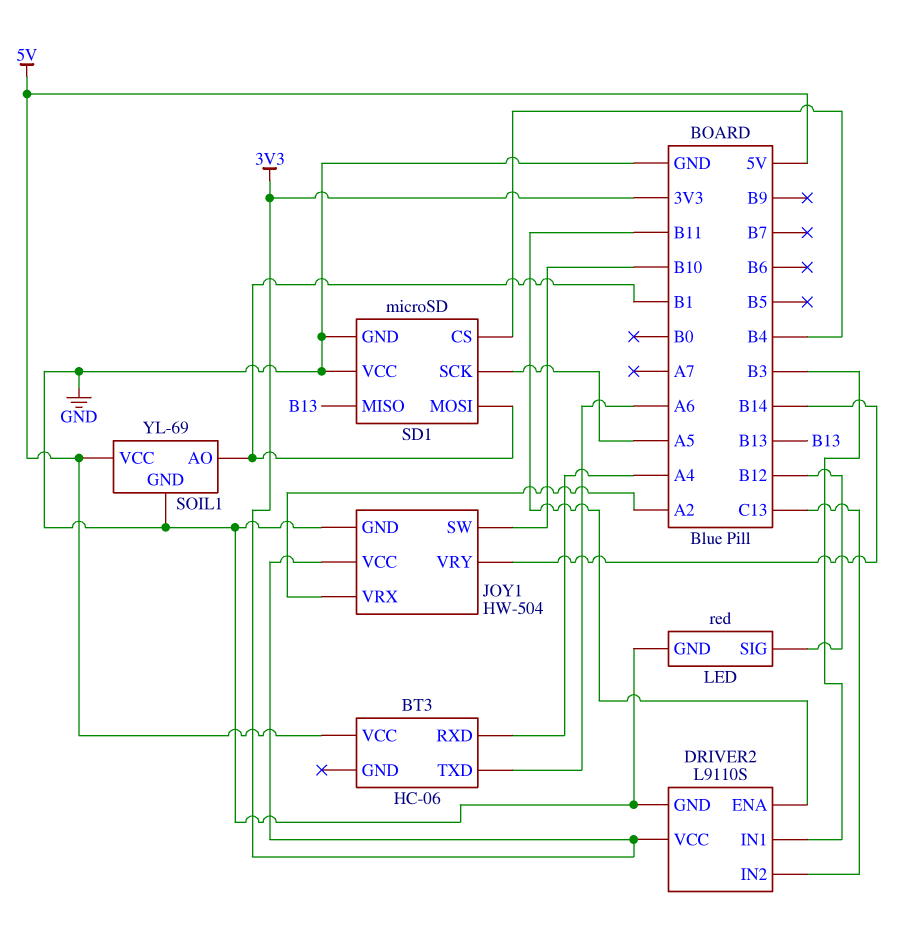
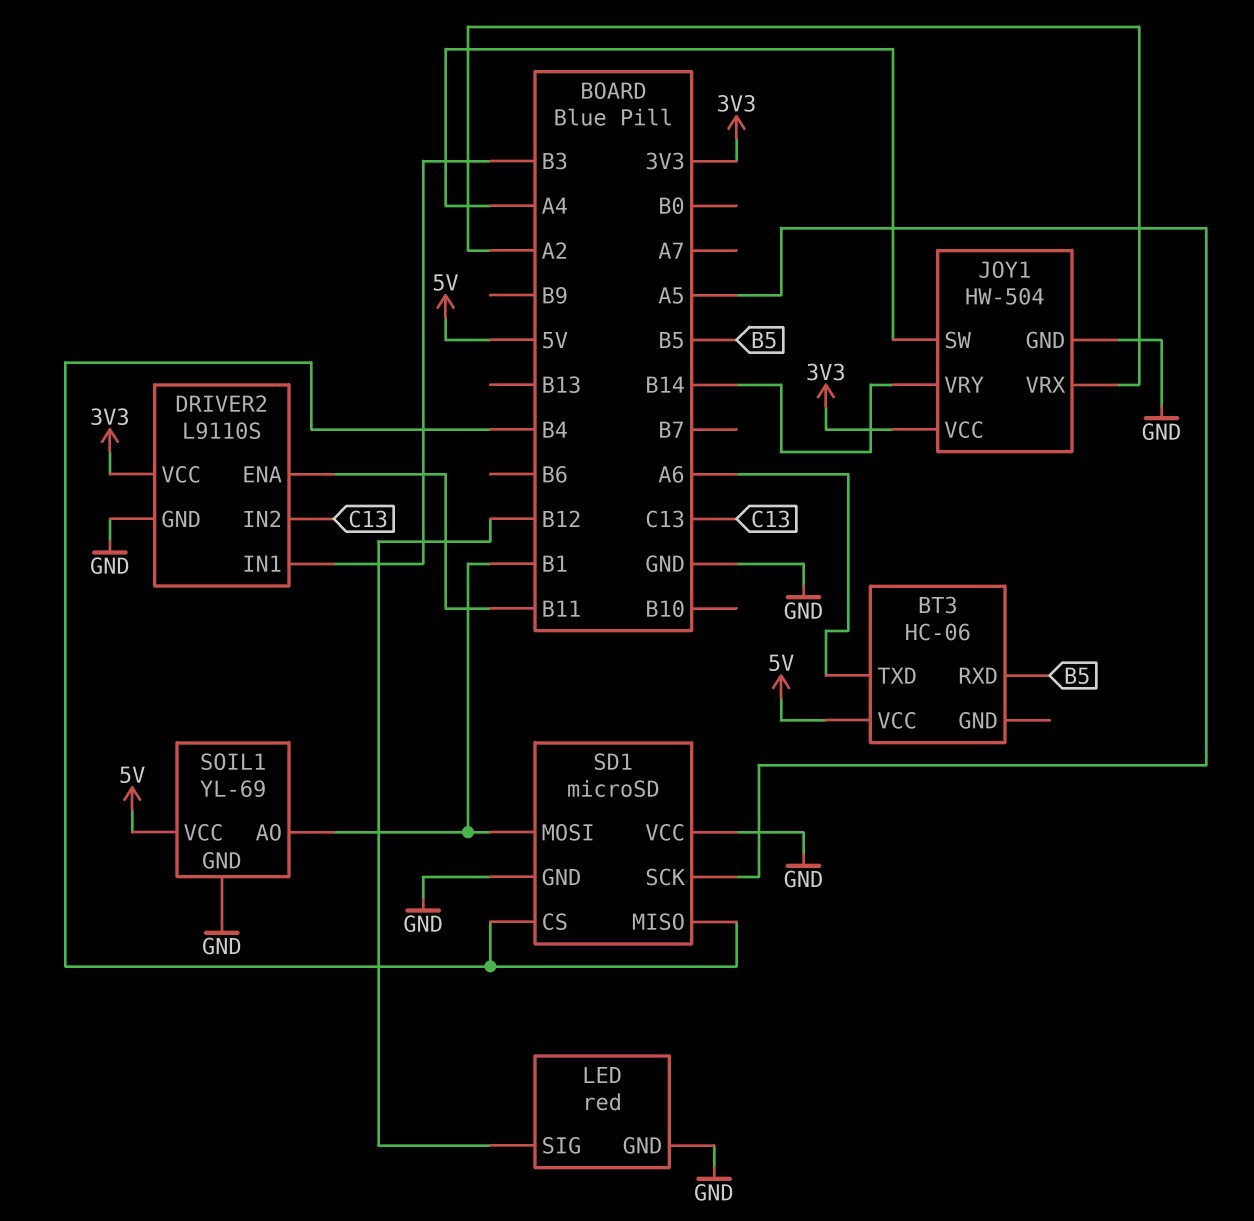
BT3 pin RXD: A4 -> B5
JOY1 pin SW: B10 -> A4
SD1 pin MISO: B13 -> B4

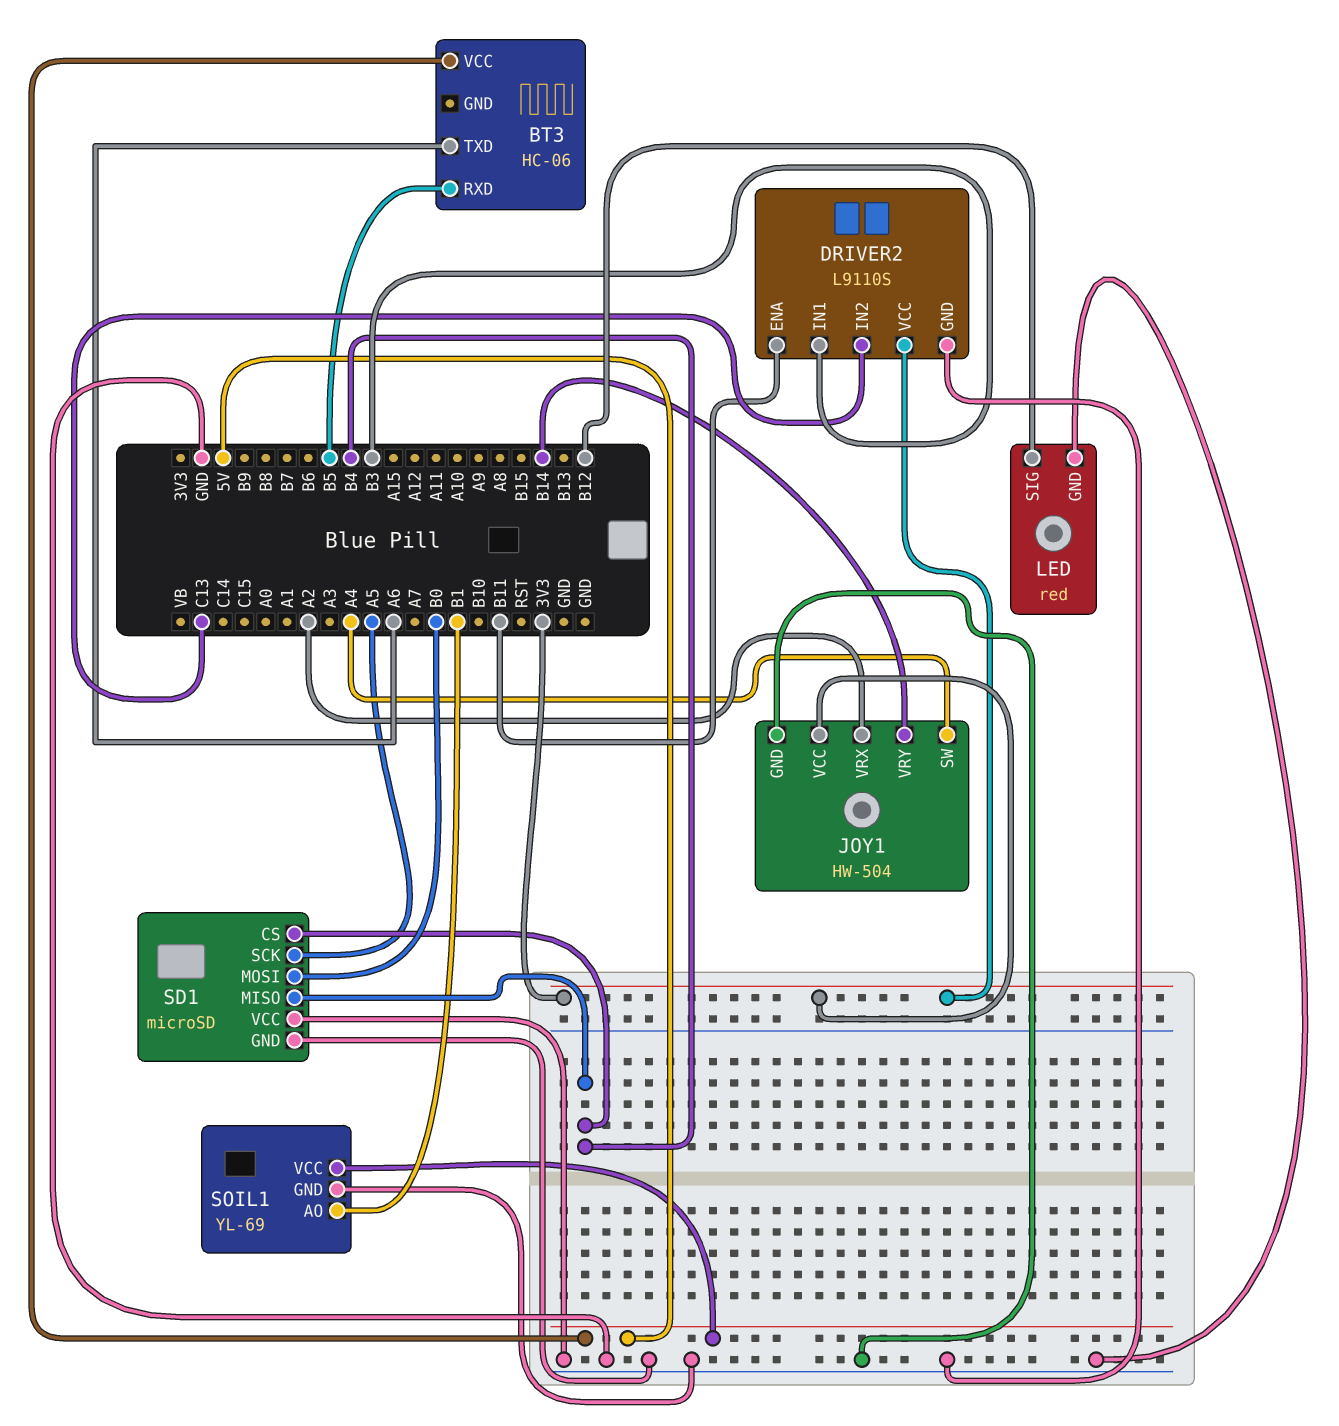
SD1 pin MOSI: B1 -> B0

